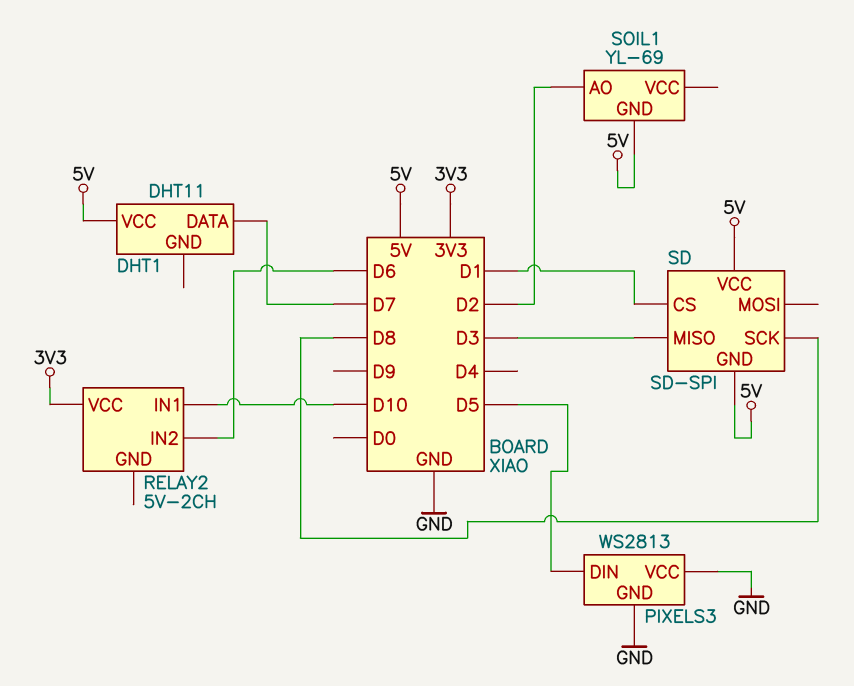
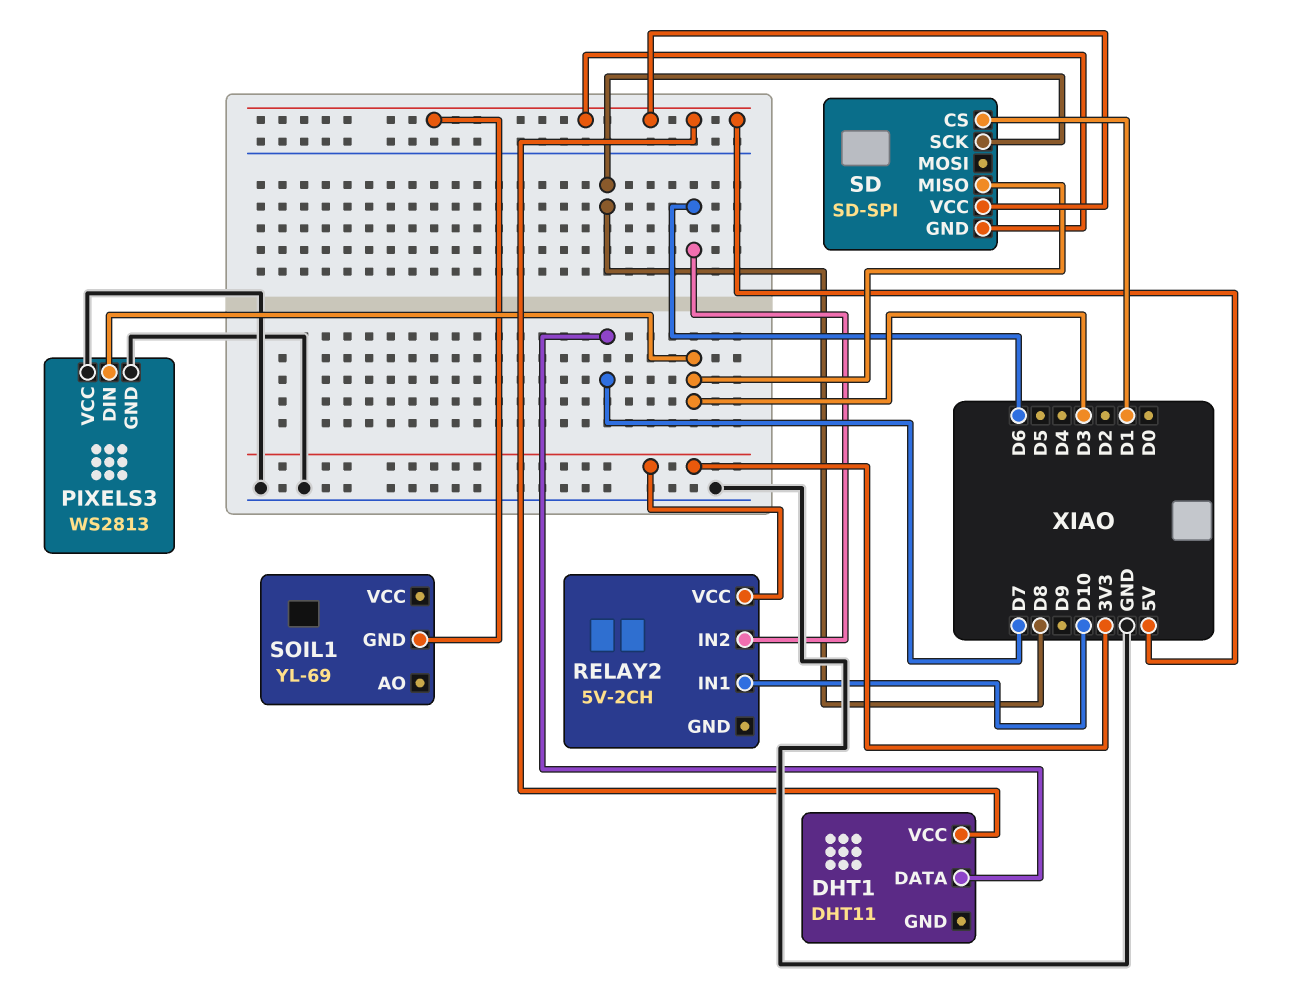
PIXELS3 pin DIN: D5 -> D3
SOIL1 pin AO: D2 -> none

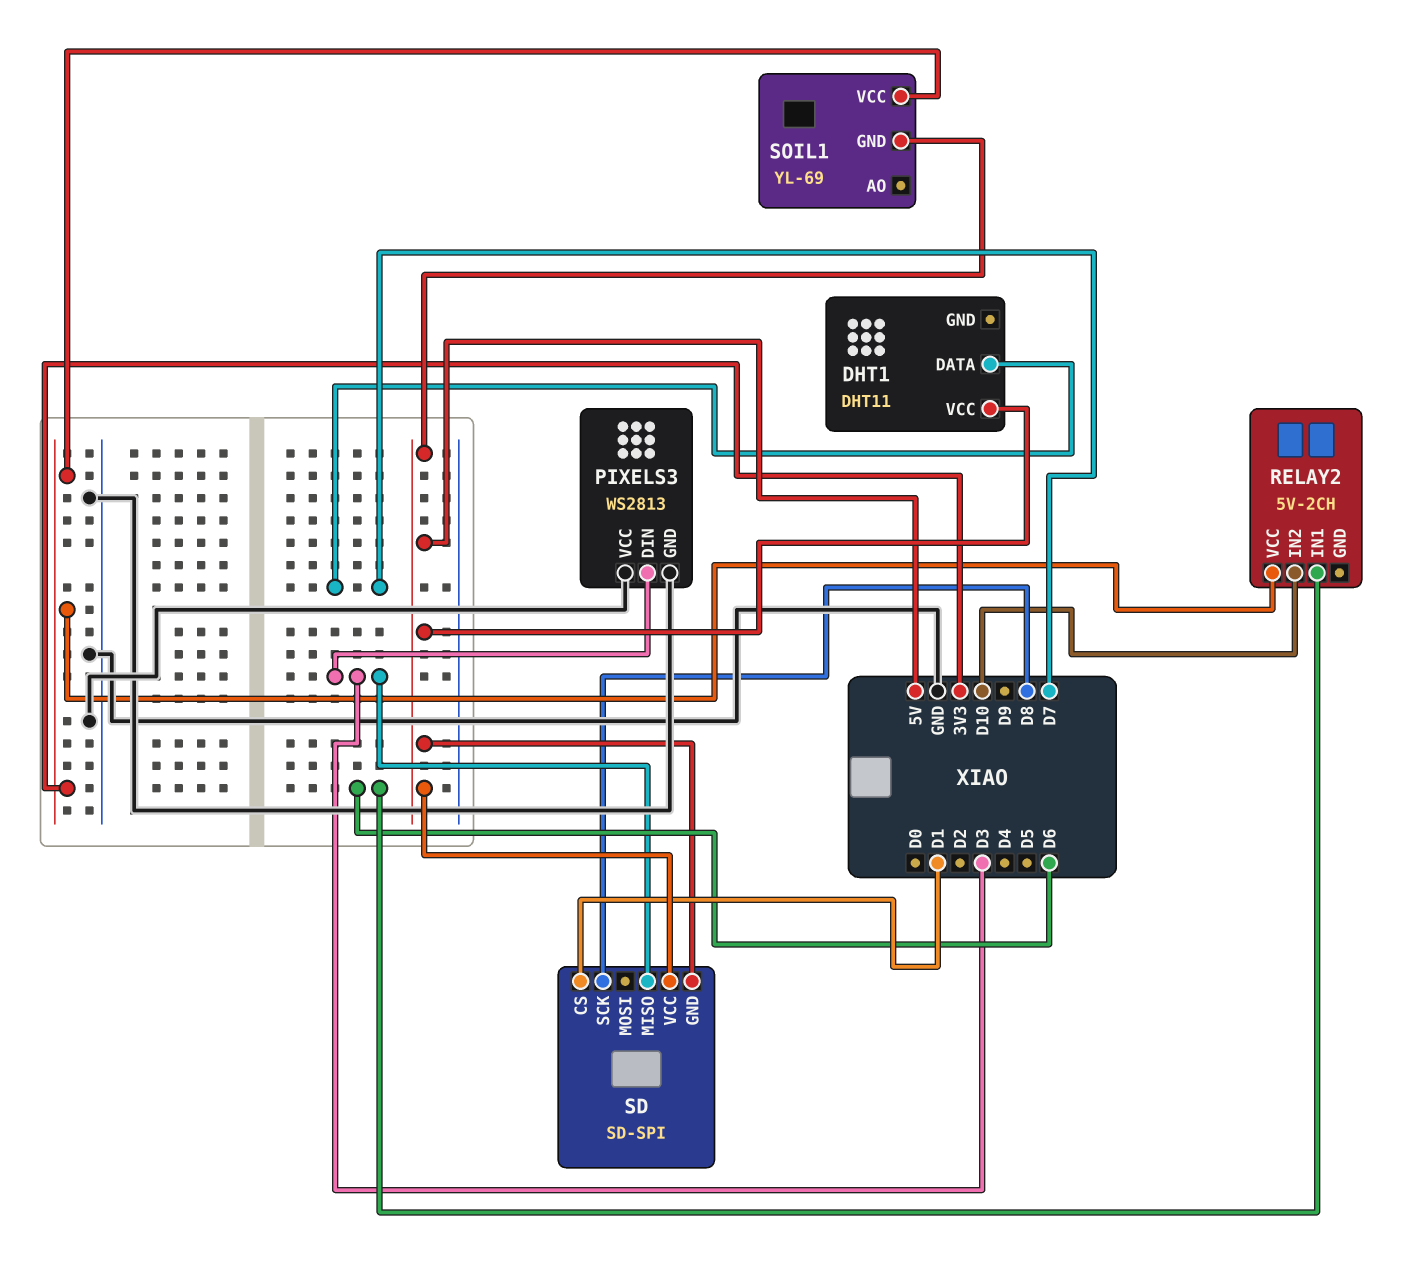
RELAY2 pin IN1: D10 -> D6
RELAY2 pin IN2: D6 -> D10
SOIL1 pin VCC: none -> 3V3

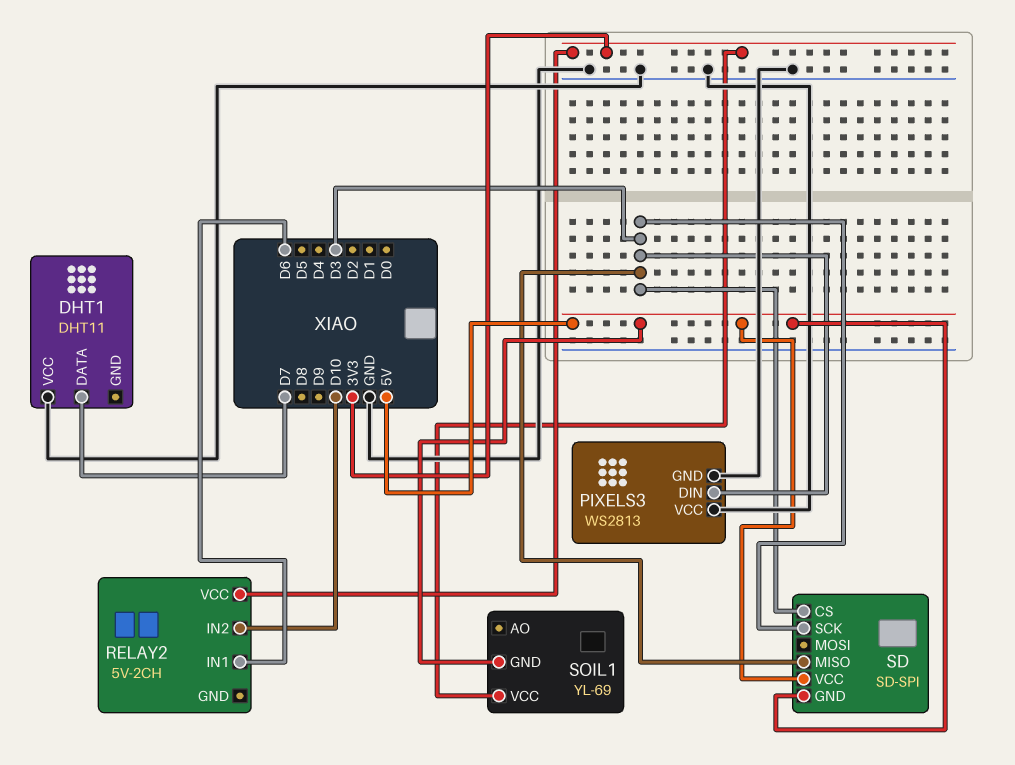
DHT1 pin VCC: 5V -> GND
SD pin CS: D1 -> D3
SD pin SCK: D8 -> D3

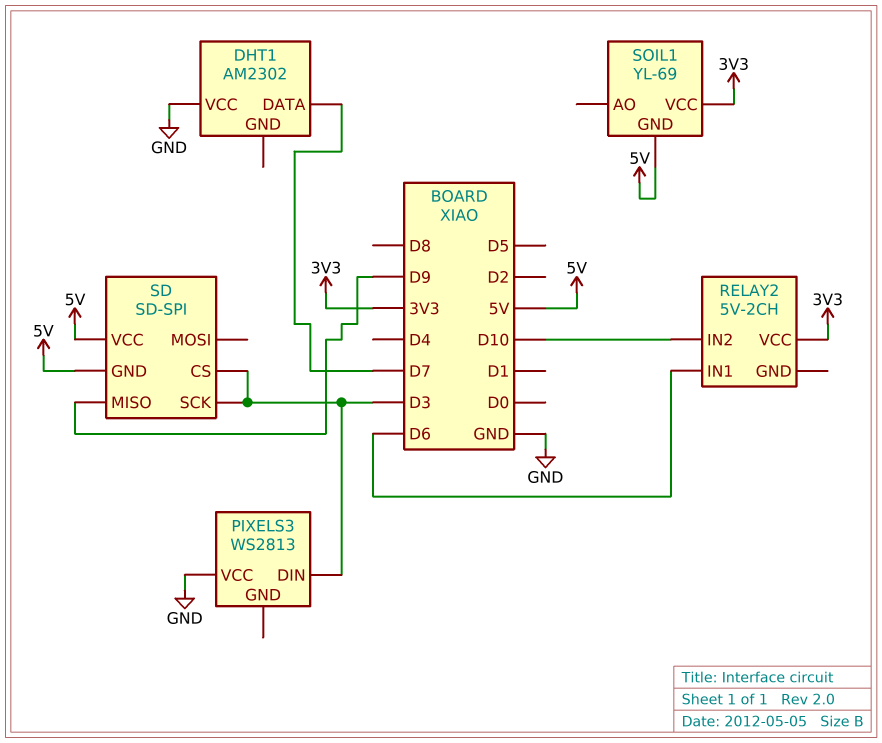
DHT1: DHT11 -> AM2302
PIXELS3 pin GND: GND -> none
SD pin MISO: D3 -> D9

